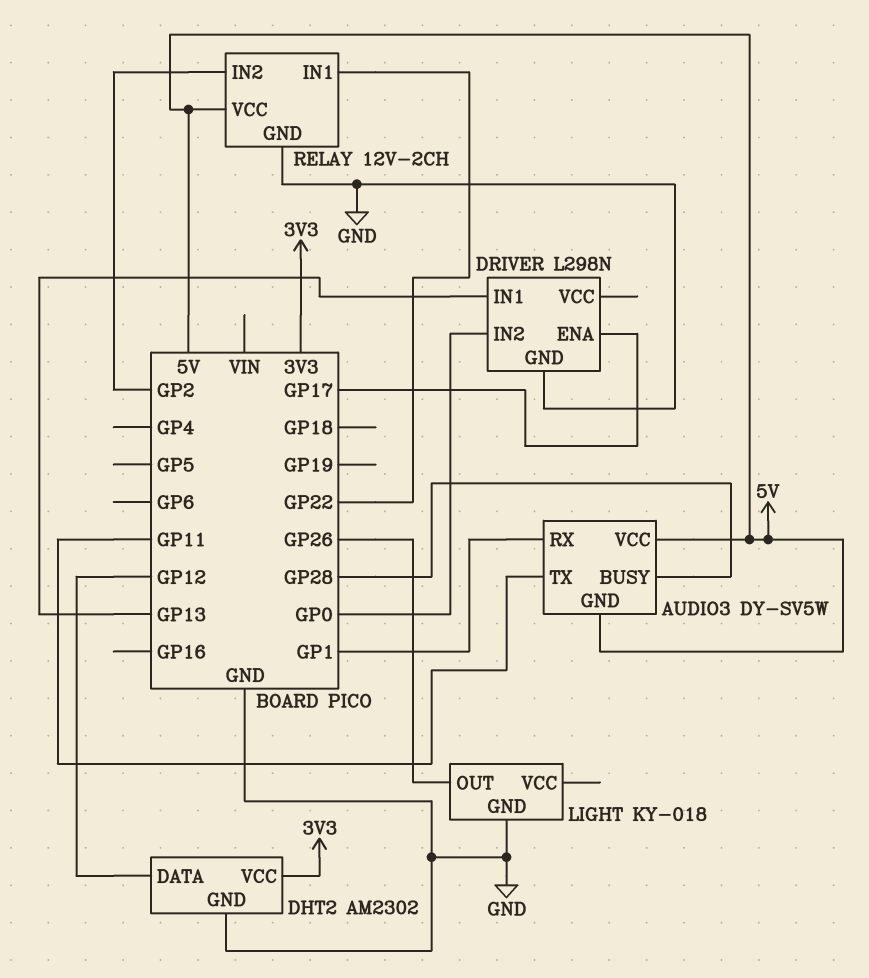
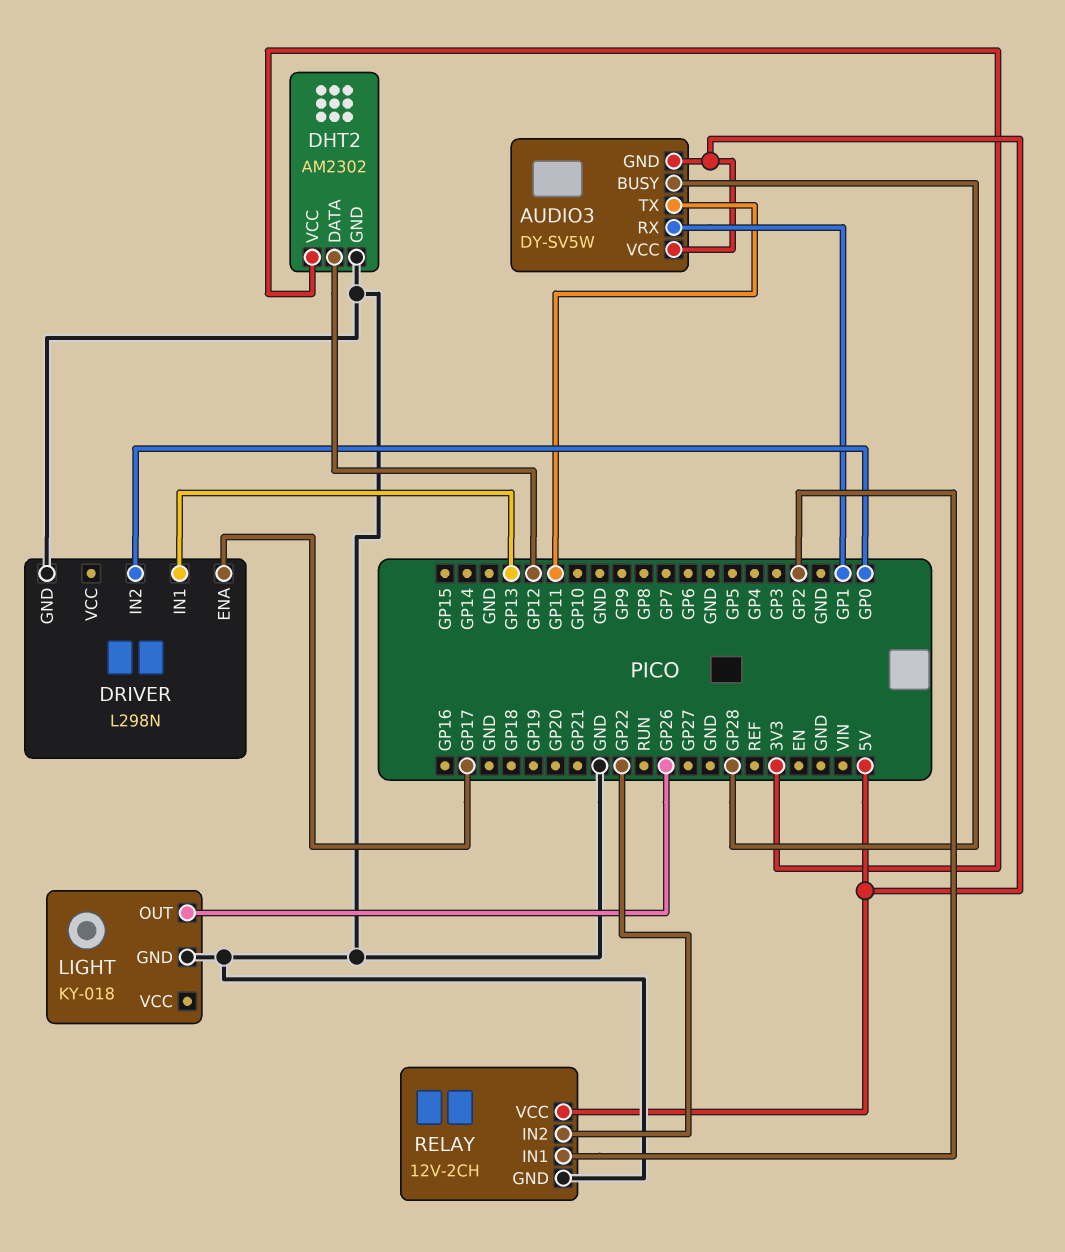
RELAY pin IN1: GP22 -> GP2
RELAY pin IN2: GP2 -> GP22

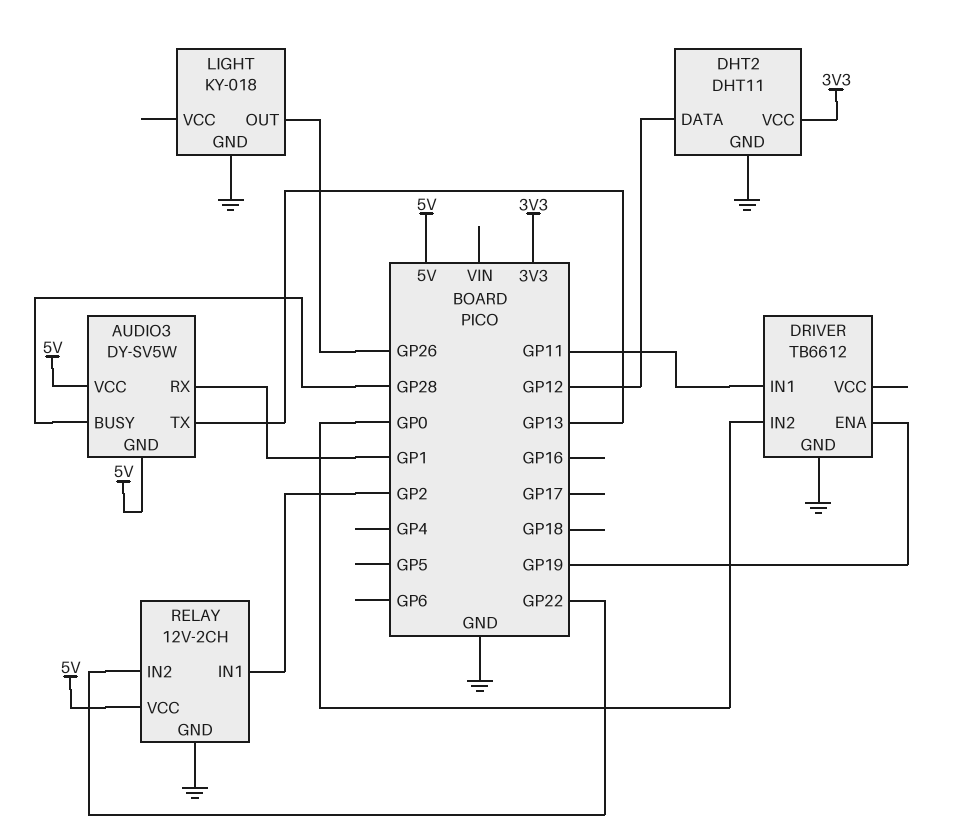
AUDIO3 pin TX: GP11 -> GP13
DHT2: AM2302 -> DHT11
DRIVER: L298N -> TB6612
DRIVER pin ENA: GP17 -> GP19
DRIVER pin IN1: GP13 -> GP11

